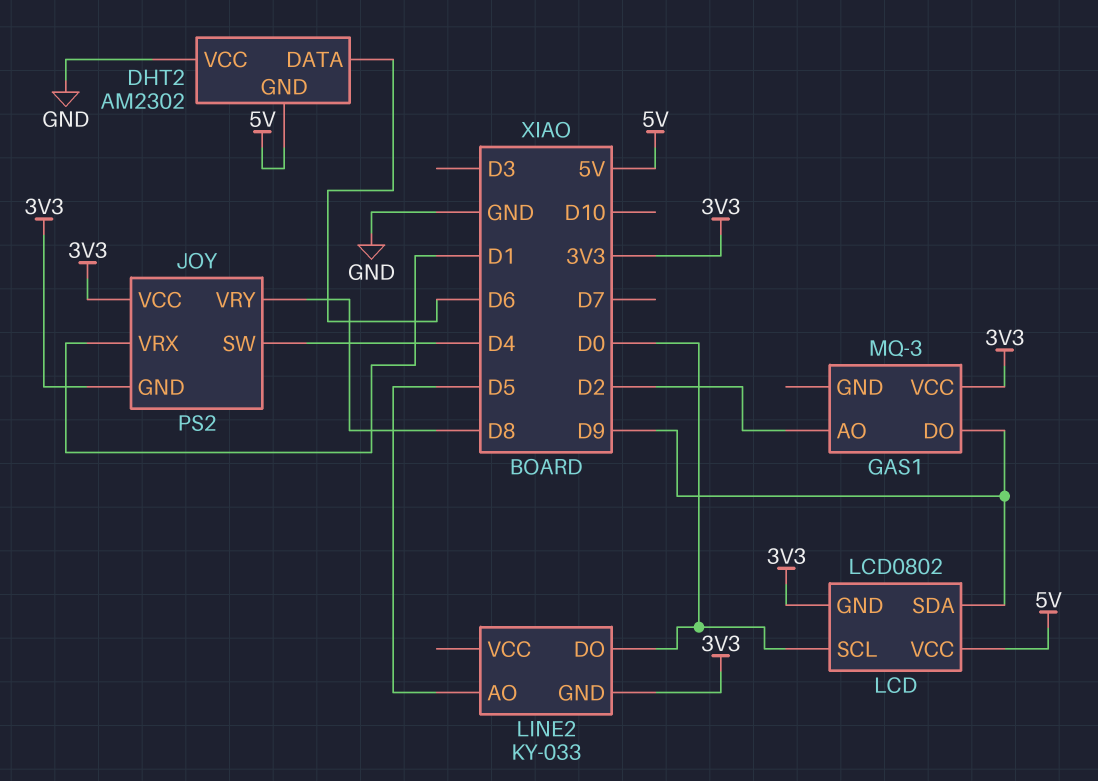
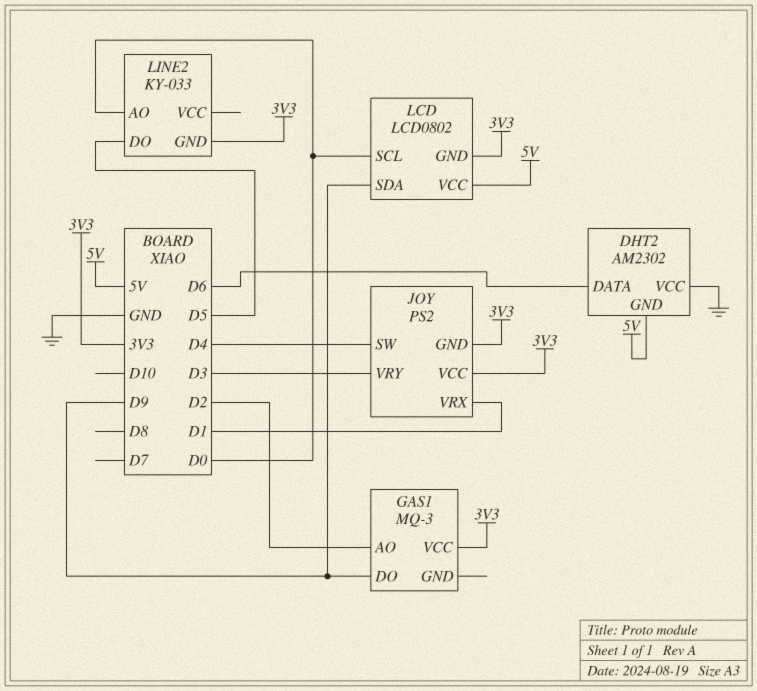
JOY pin VRY: D8 -> D3
LINE2 pin AO: D5 -> D0
LINE2 pin DO: D0 -> D5

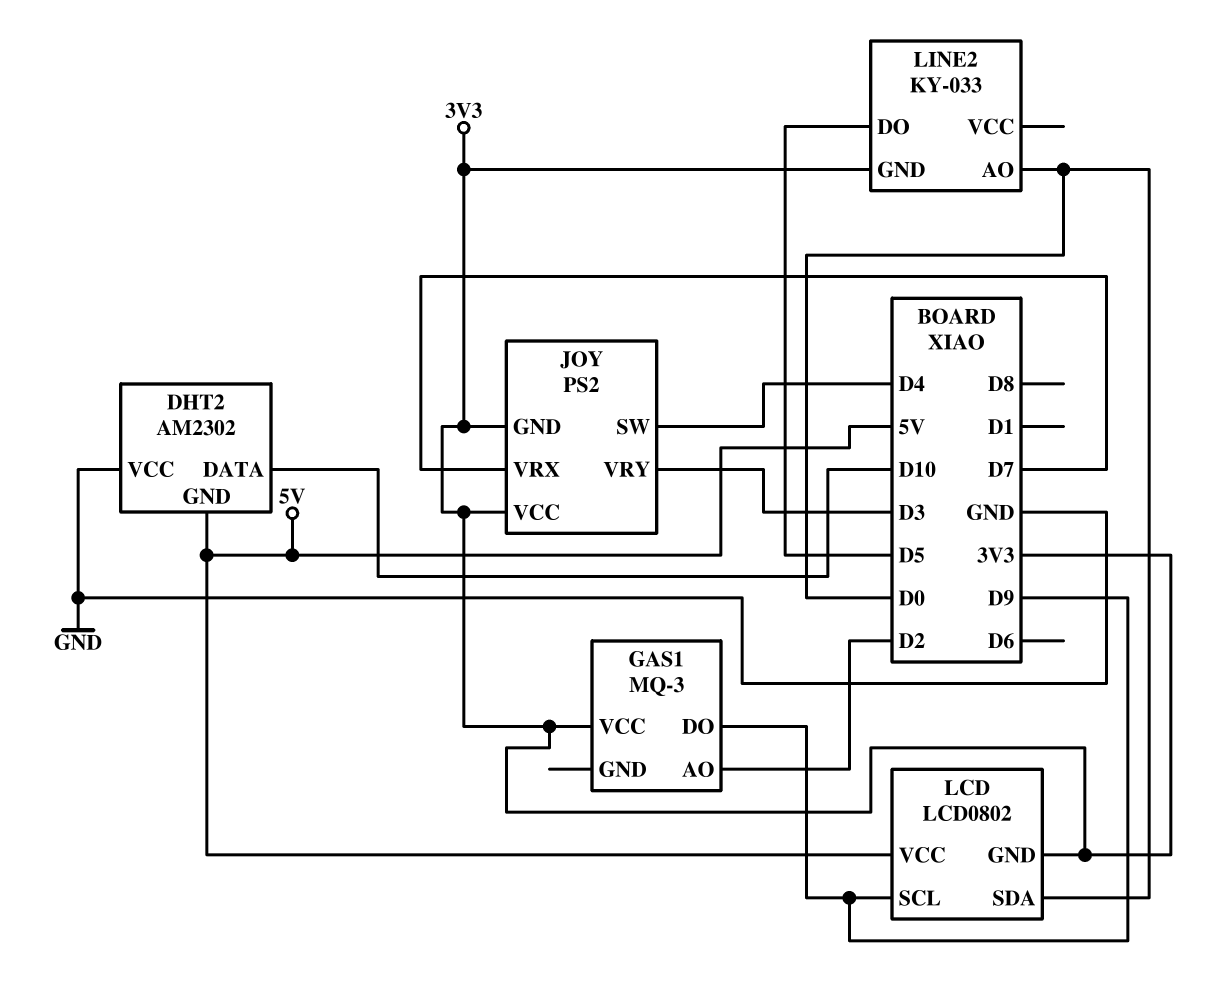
DHT2 pin DATA: D6 -> D10
JOY pin VRX: D1 -> D7
LCD pin SCL: D0 -> D9
LCD pin SDA: D9 -> D0

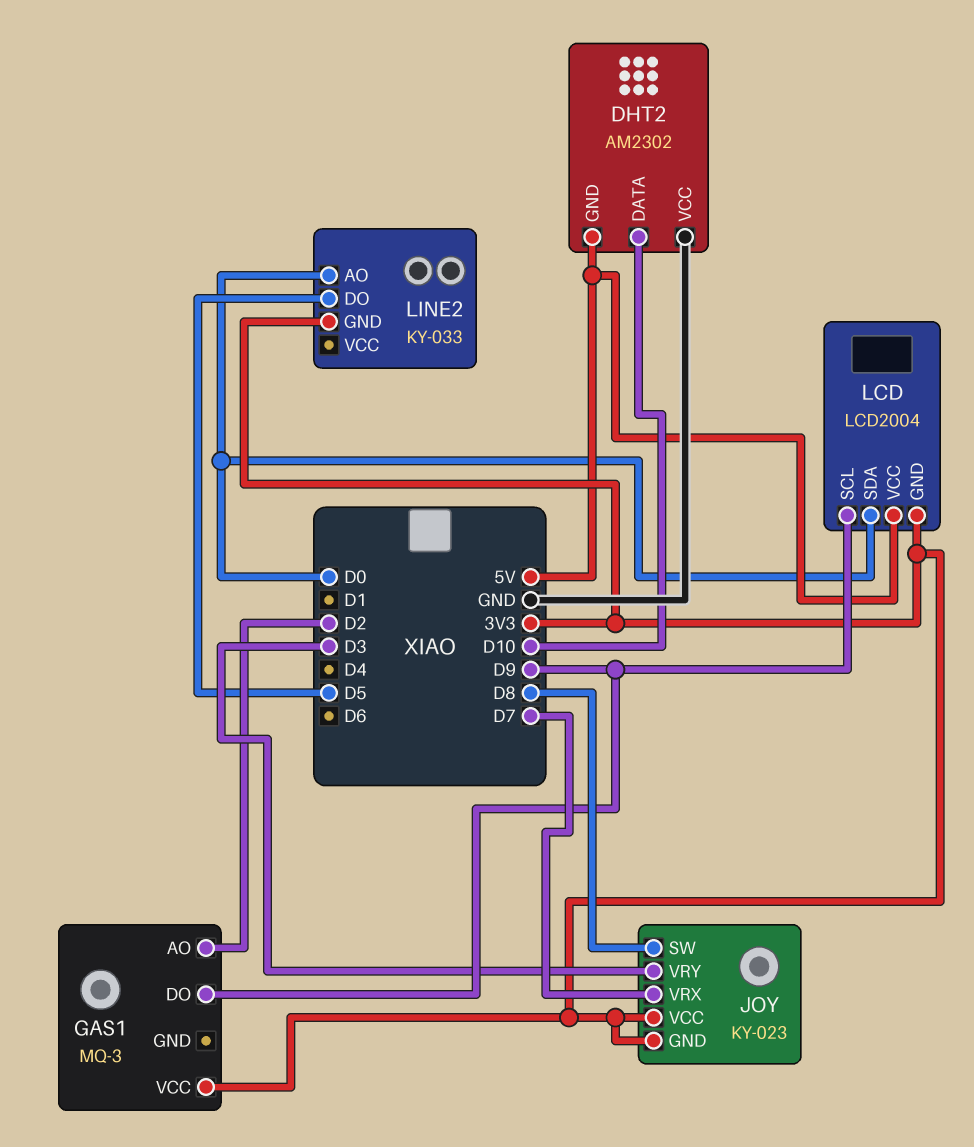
JOY: PS2 -> KY-023
JOY pin SW: D4 -> D8
LCD: LCD0802 -> LCD2004

